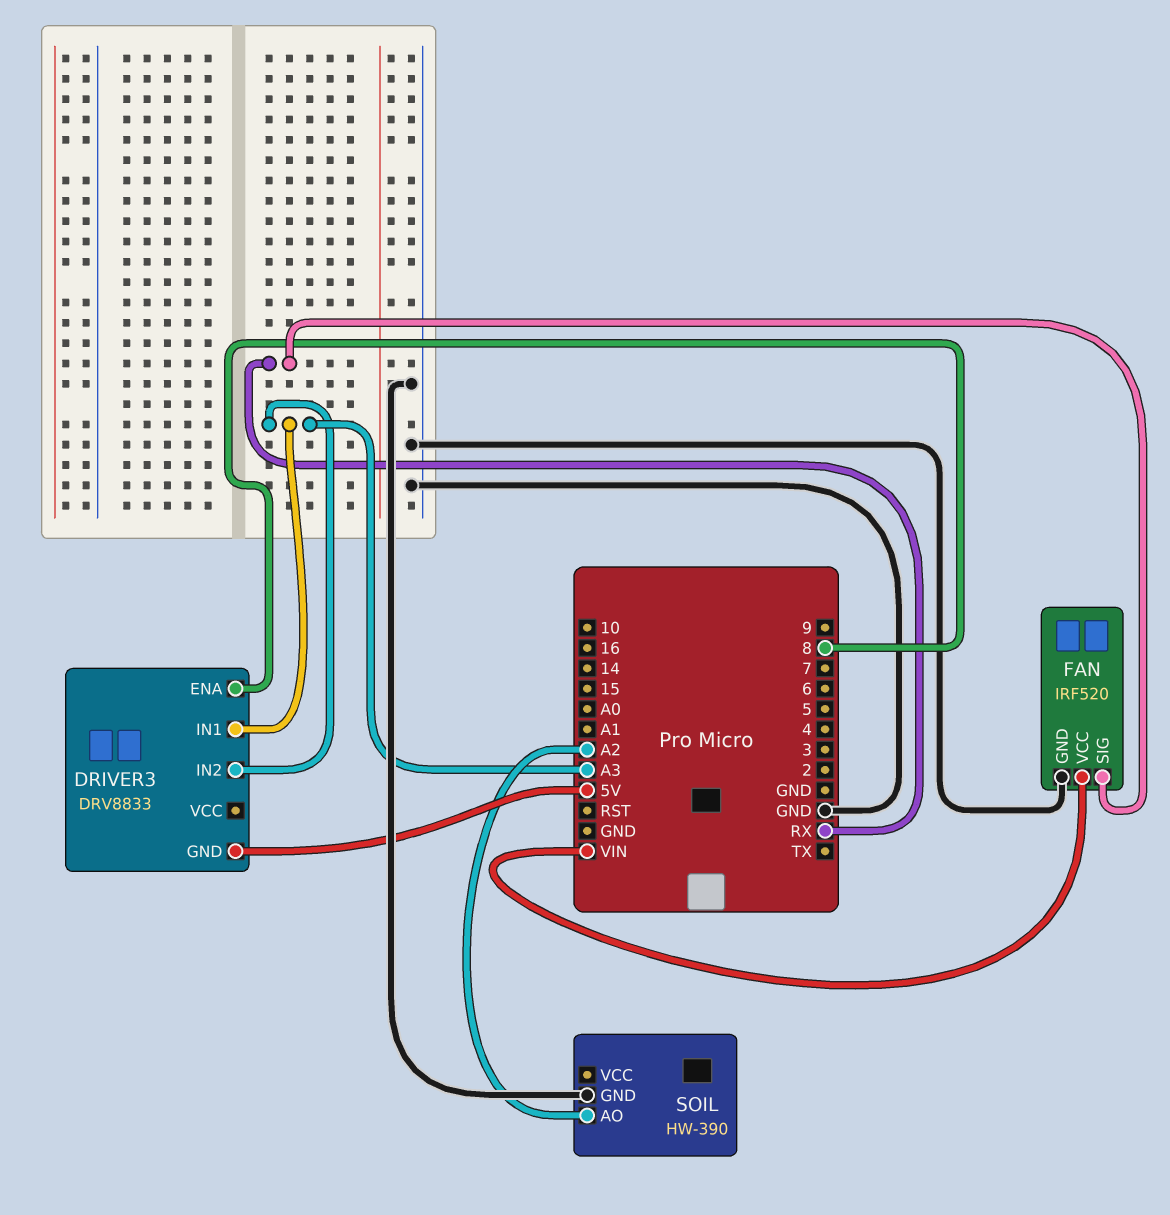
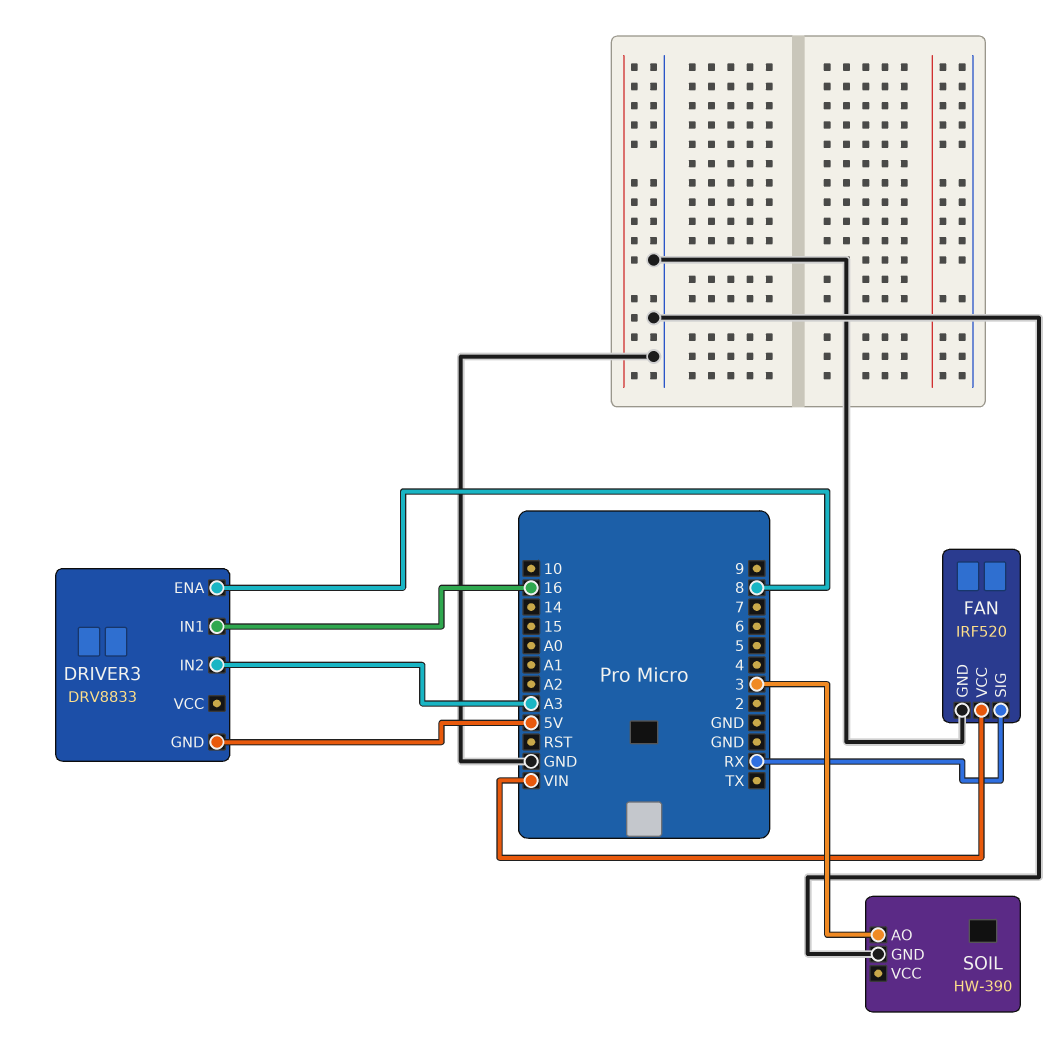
DRIVER3 pin IN1: A3 -> 16
SOIL pin AO: A2 -> 3

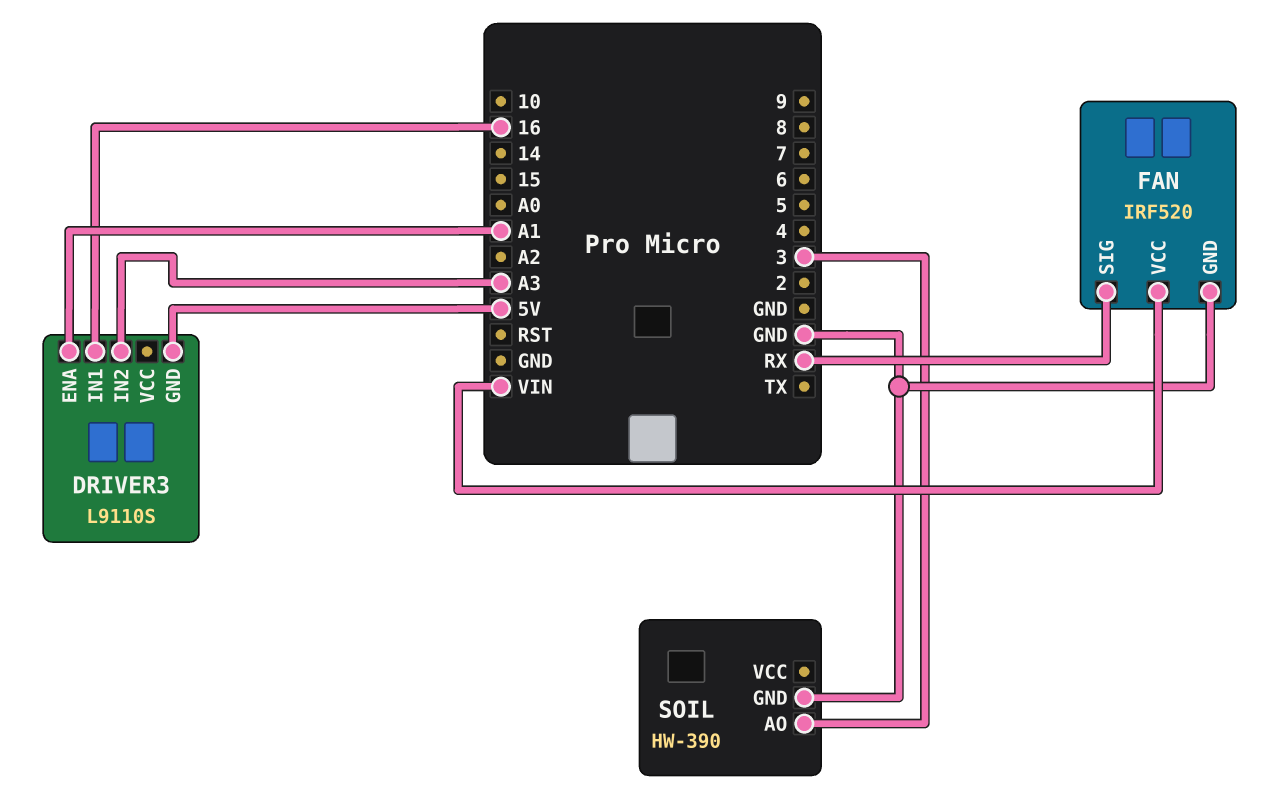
DRIVER3: DRV8833 -> L9110S
DRIVER3 pin ENA: 8 -> A1

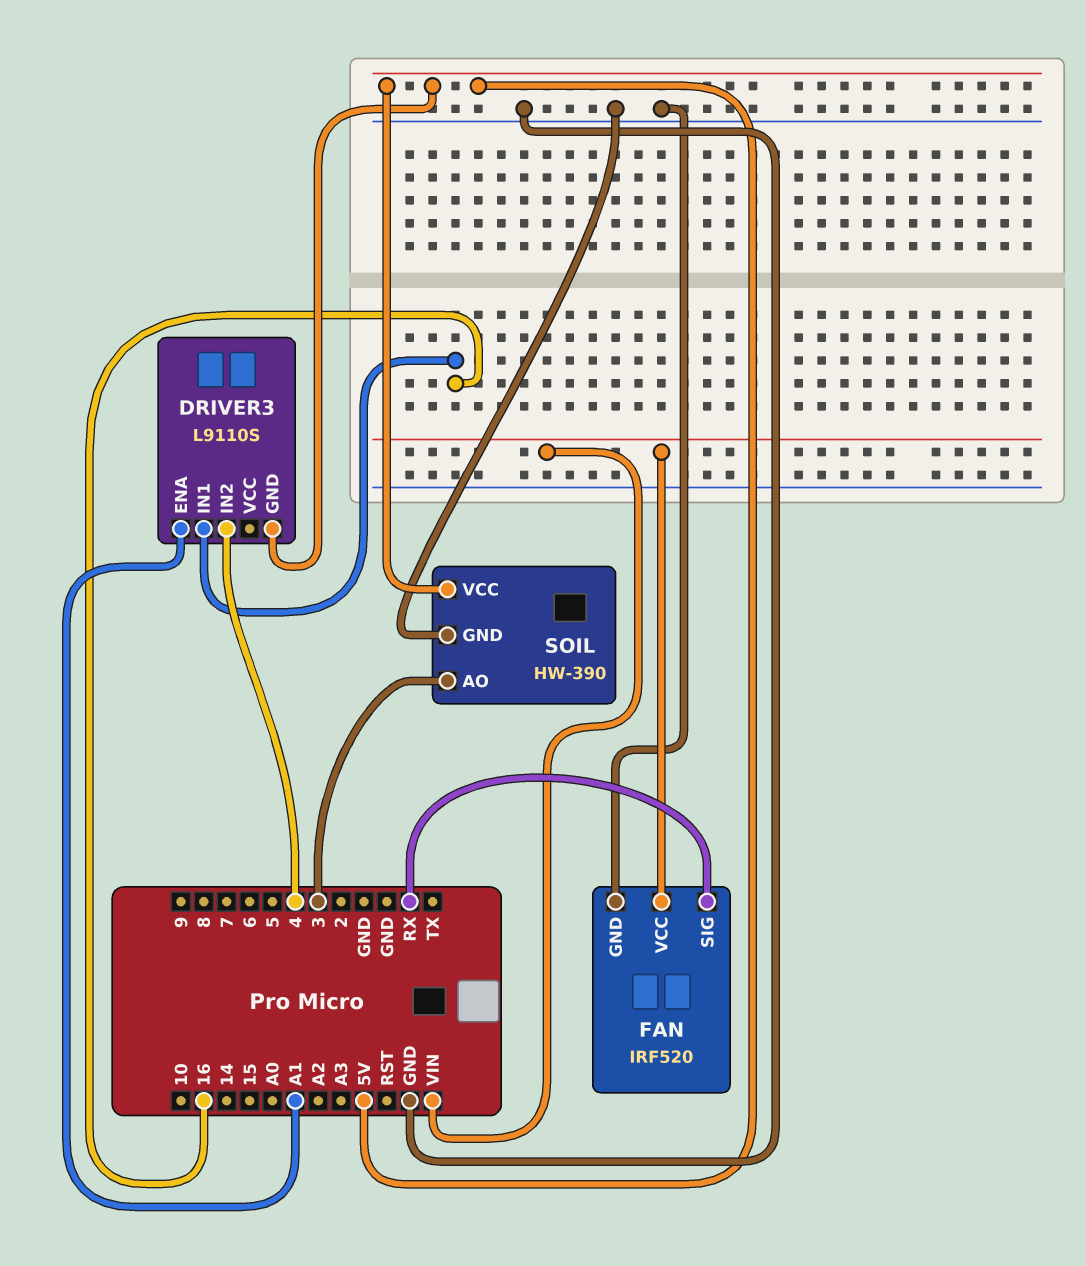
DRIVER3 pin IN2: A3 -> 4
SOIL pin VCC: none -> 5V

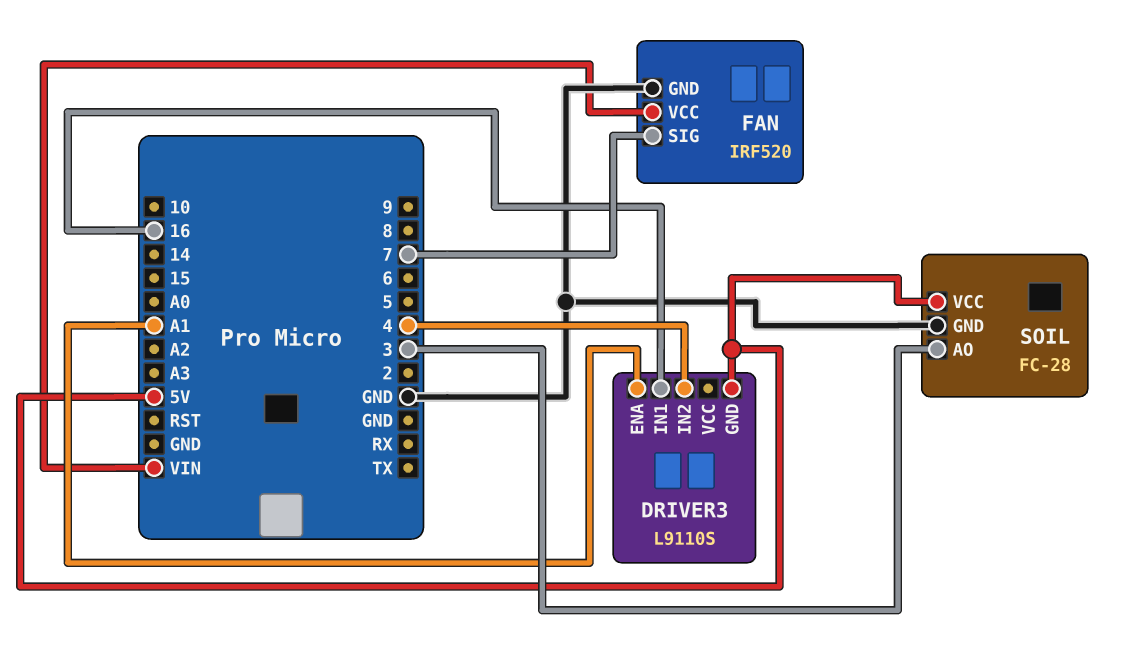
FAN pin SIG: RX -> 7
SOIL: HW-390 -> FC-28

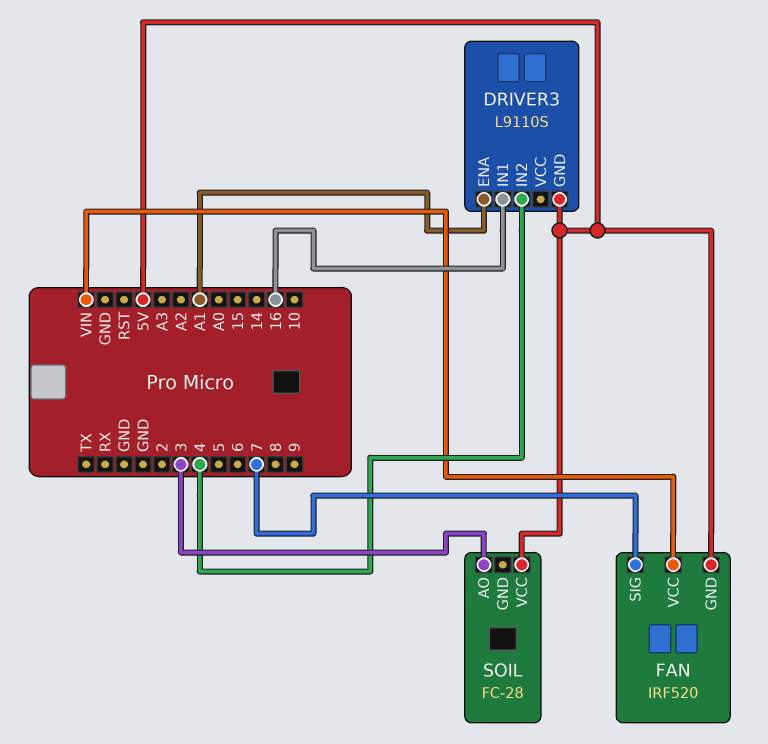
FAN pin GND: GND -> 5V
SOIL pin GND: GND -> none

